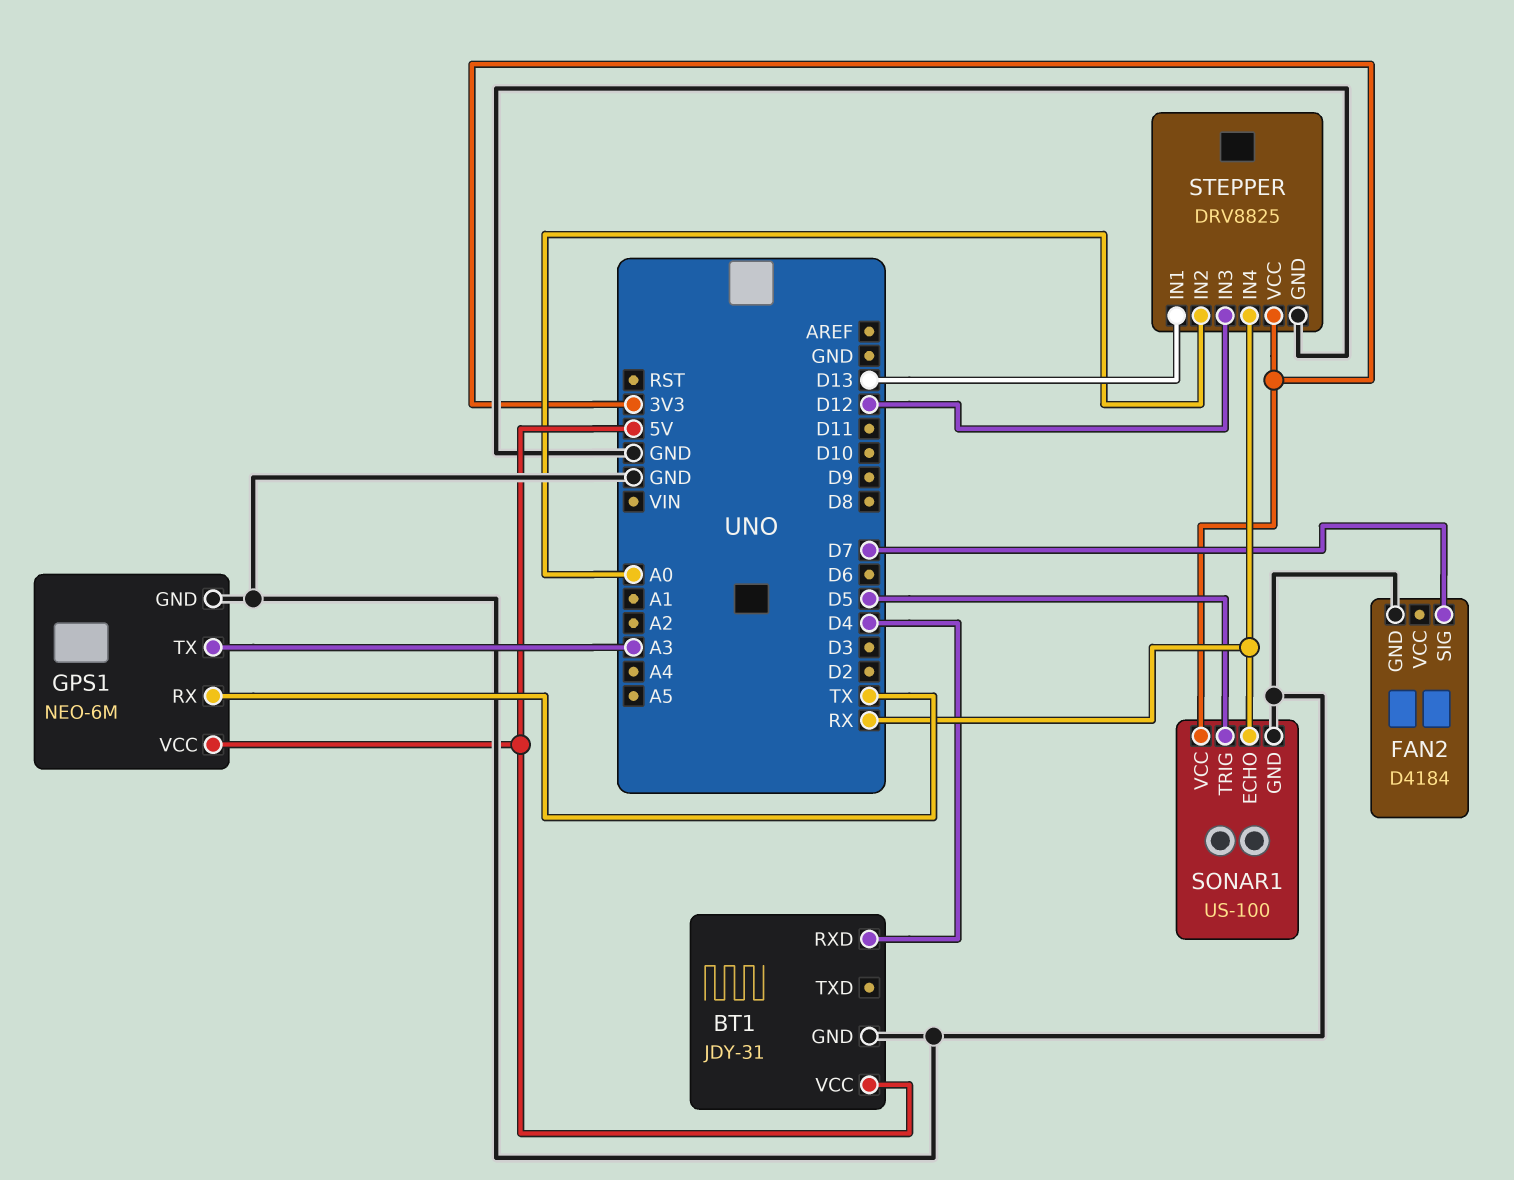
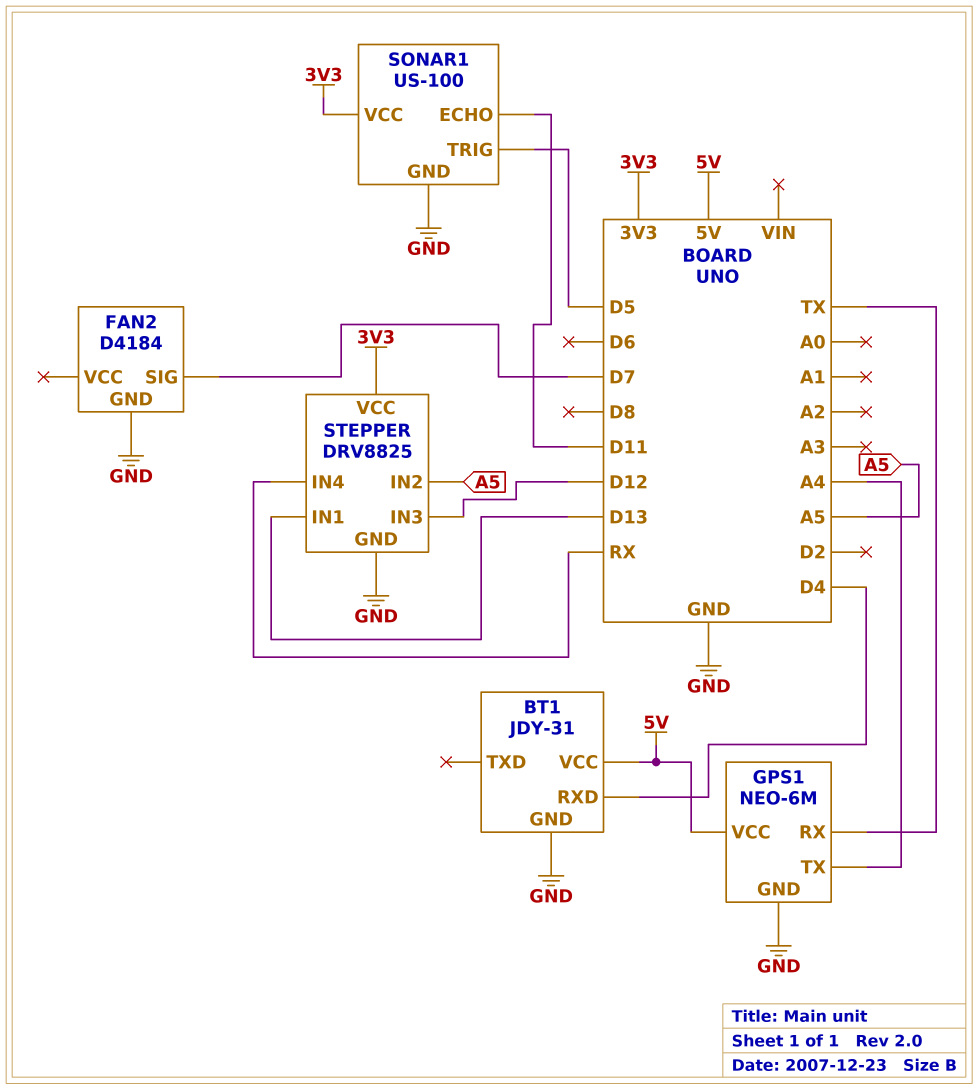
GPS1 pin TX: A3 -> A4
SONAR1 pin ECHO: RX -> D11
STEPPER pin IN2: A0 -> A5

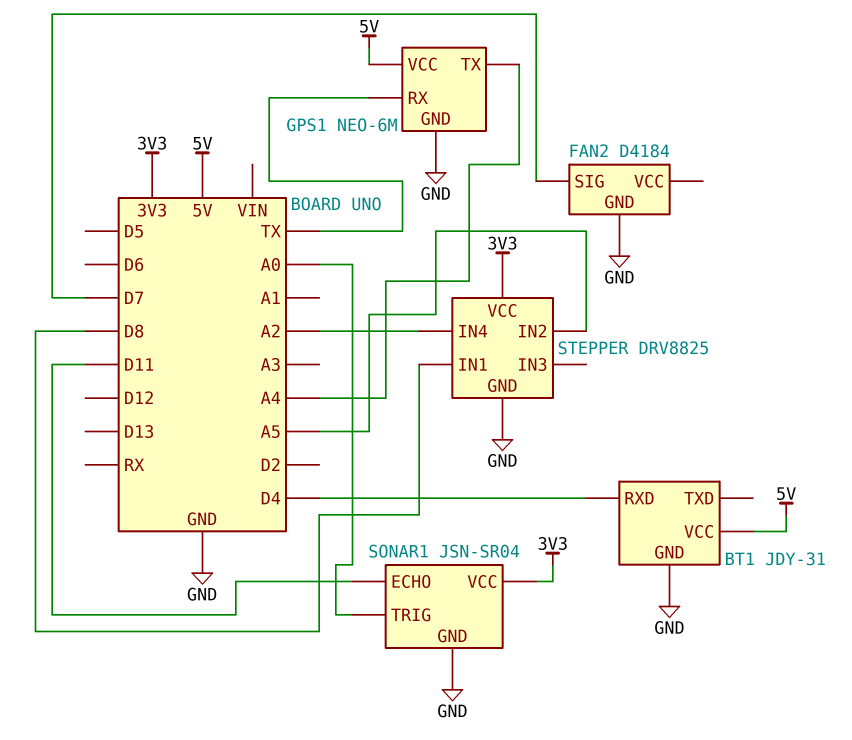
SONAR1: US-100 -> JSN-SR04
SONAR1 pin TRIG: D5 -> A0
STEPPER pin IN1: D13 -> D8
STEPPER pin IN3: D12 -> none
STEPPER pin IN4: RX -> A2

